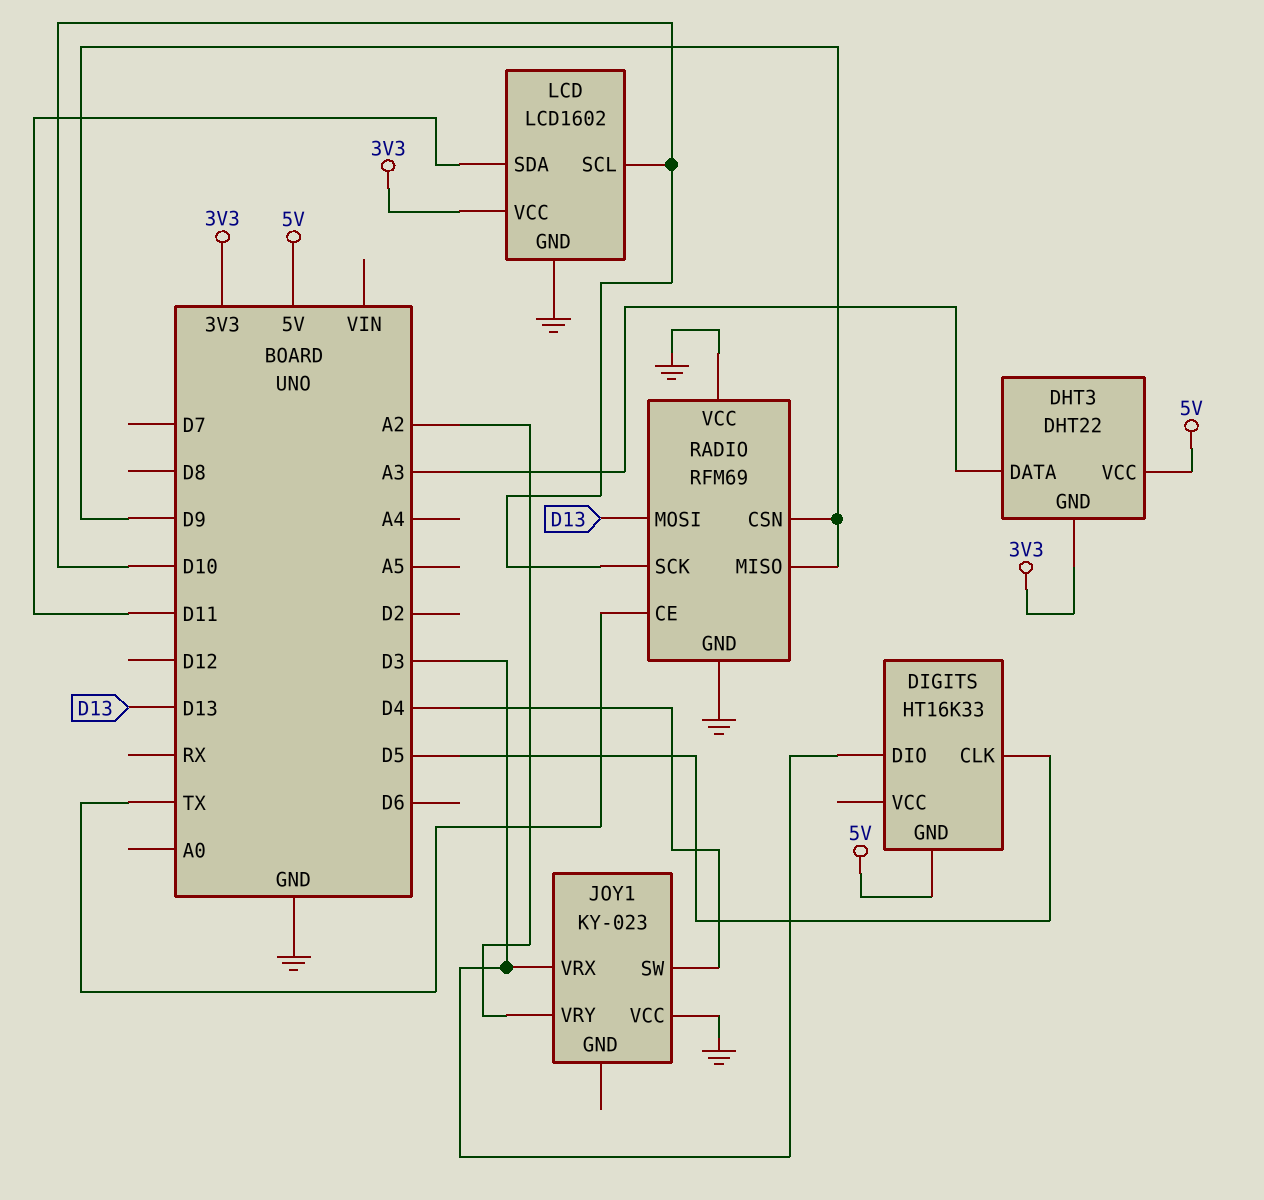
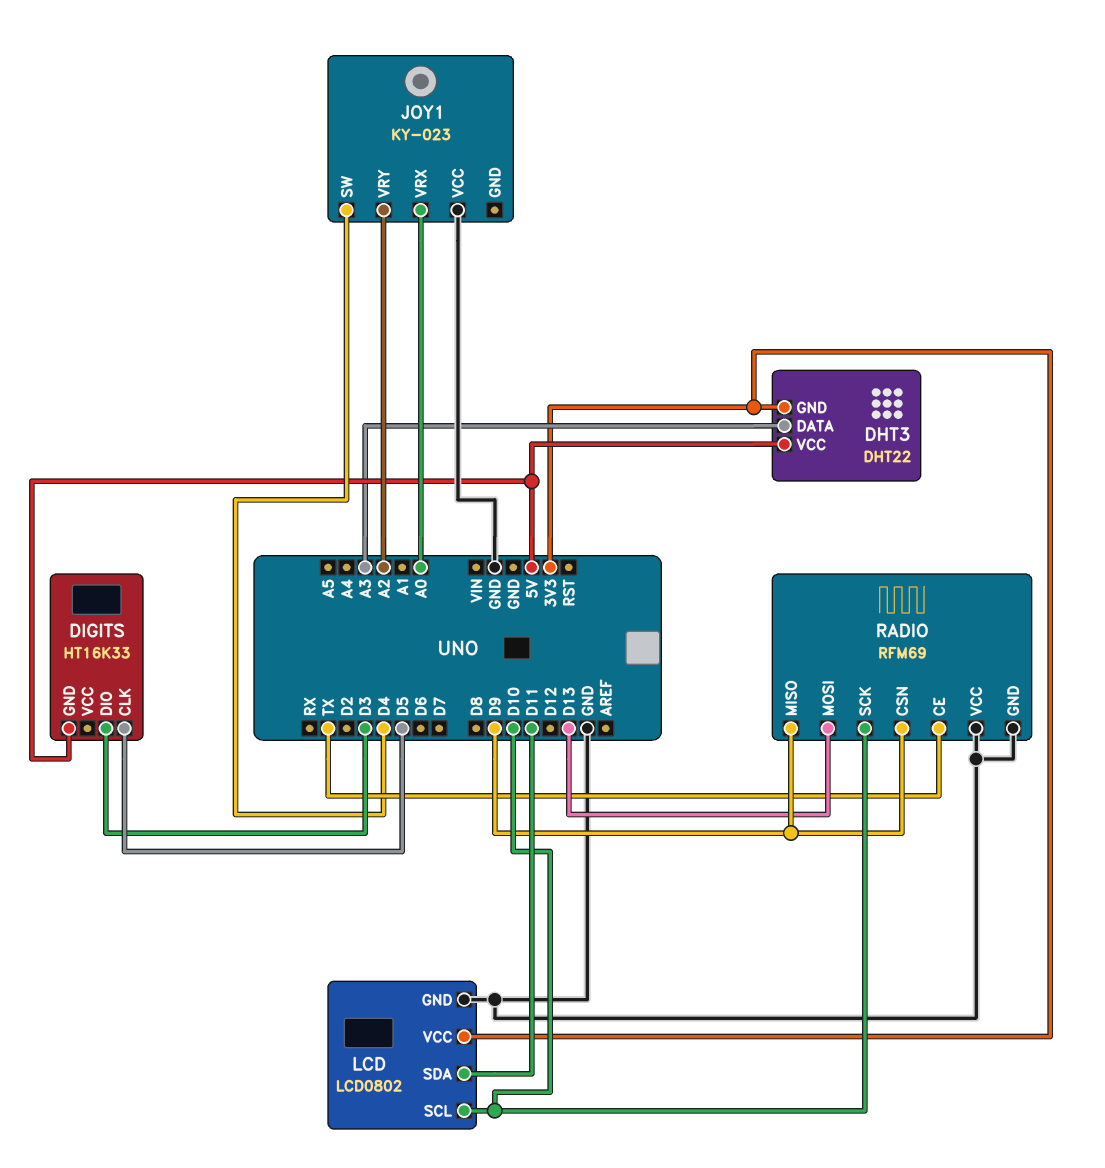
JOY1 pin VRX: D3 -> A0
LCD: LCD1602 -> LCD0802

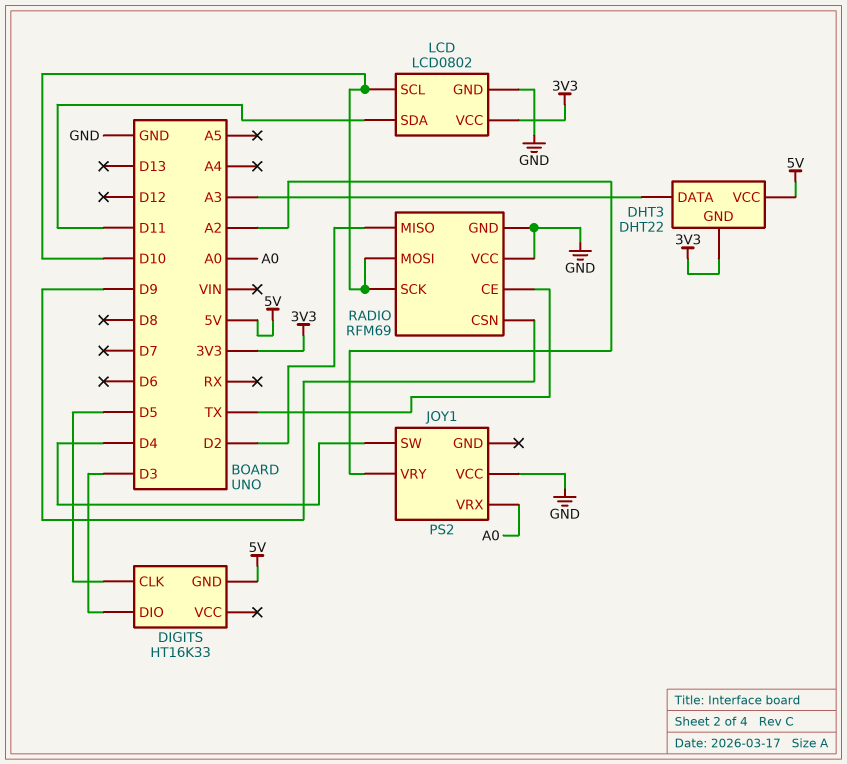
JOY1: KY-023 -> PS2
RADIO pin MISO: D9 -> D2
RADIO pin MOSI: D13 -> D10

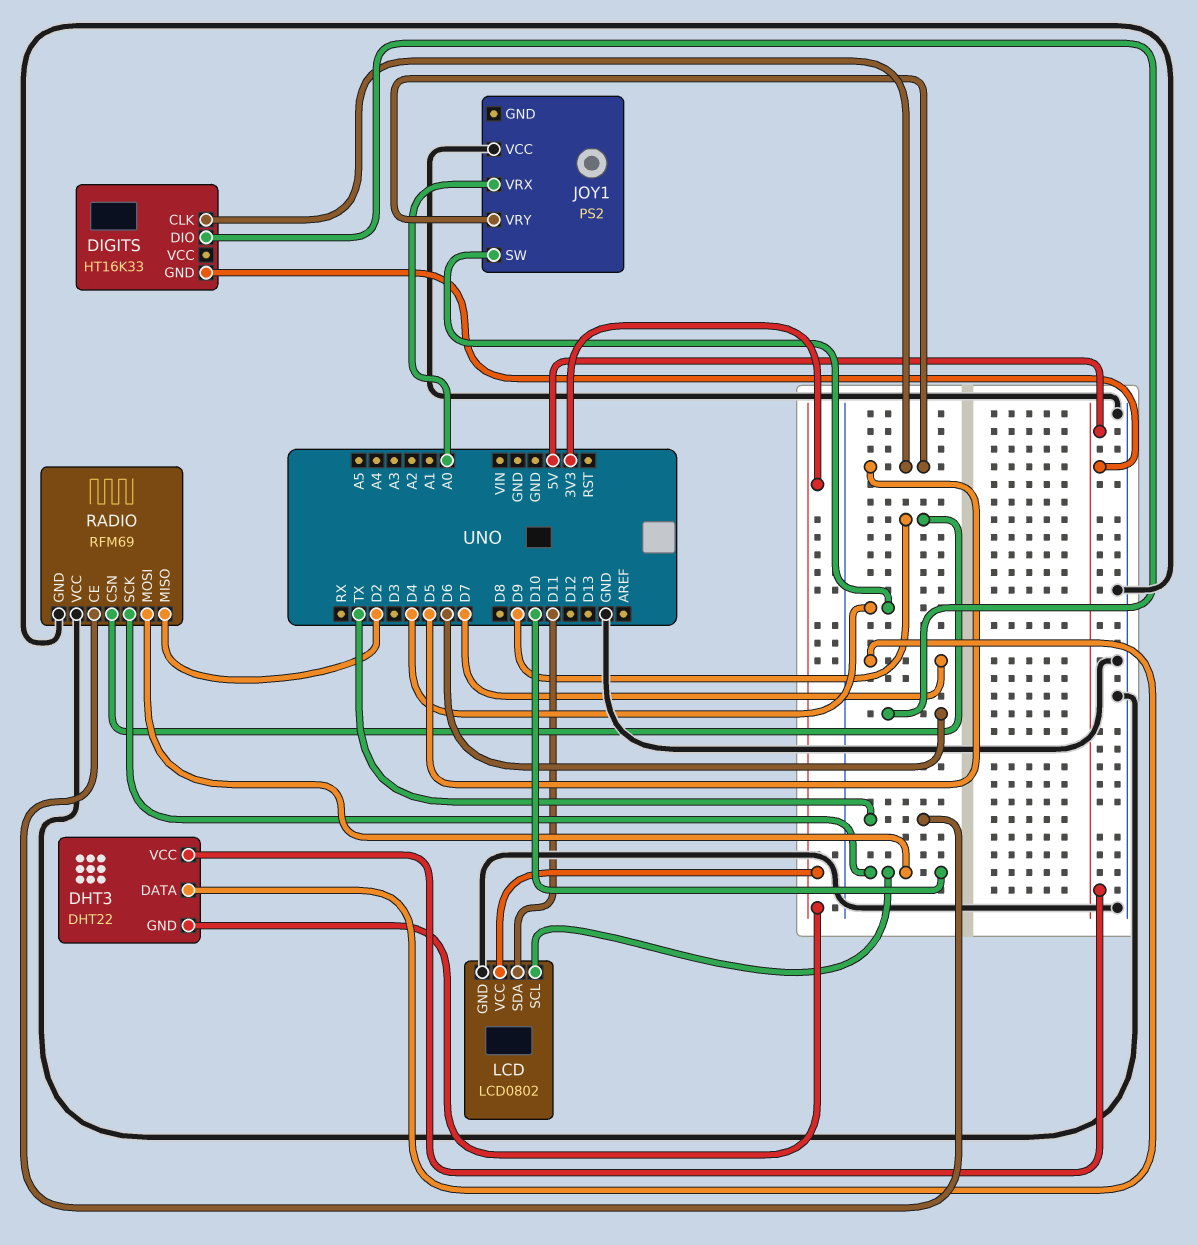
DHT3 pin DATA: A3 -> D7
DIGITS pin DIO: D3 -> D6
JOY1 pin VRY: A2 -> D5

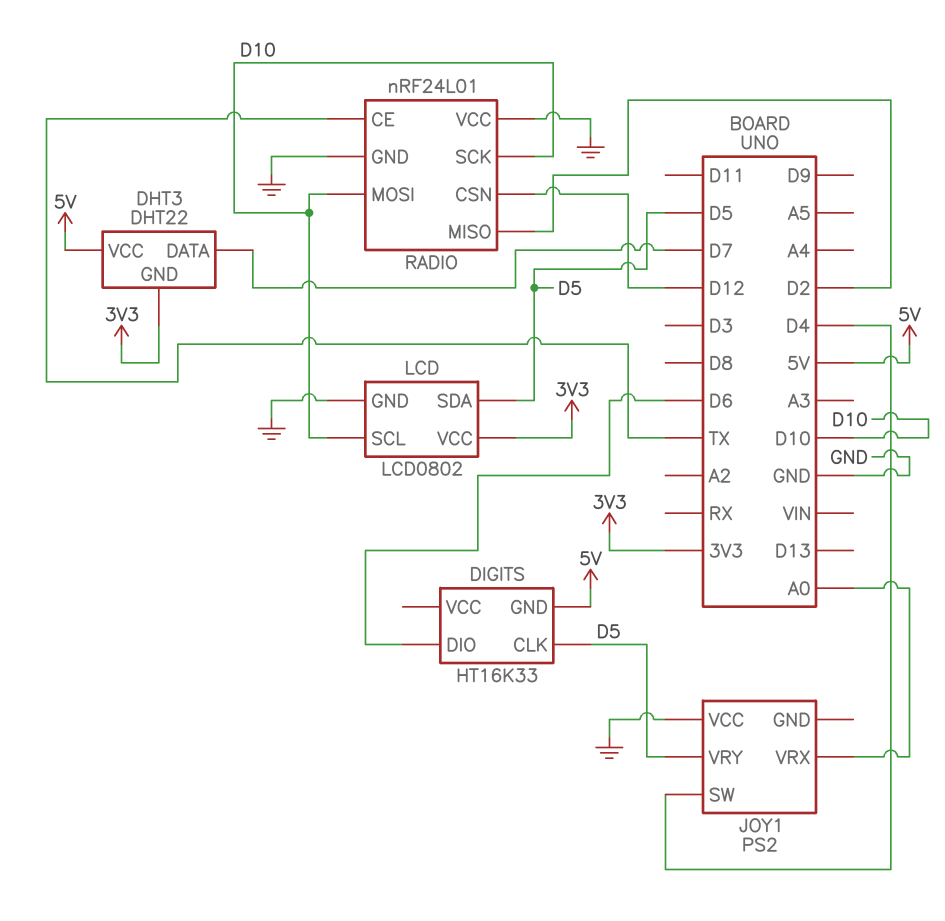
LCD pin SDA: D11 -> D5
RADIO: RFM69 -> nRF24L01
RADIO pin CSN: D9 -> D12

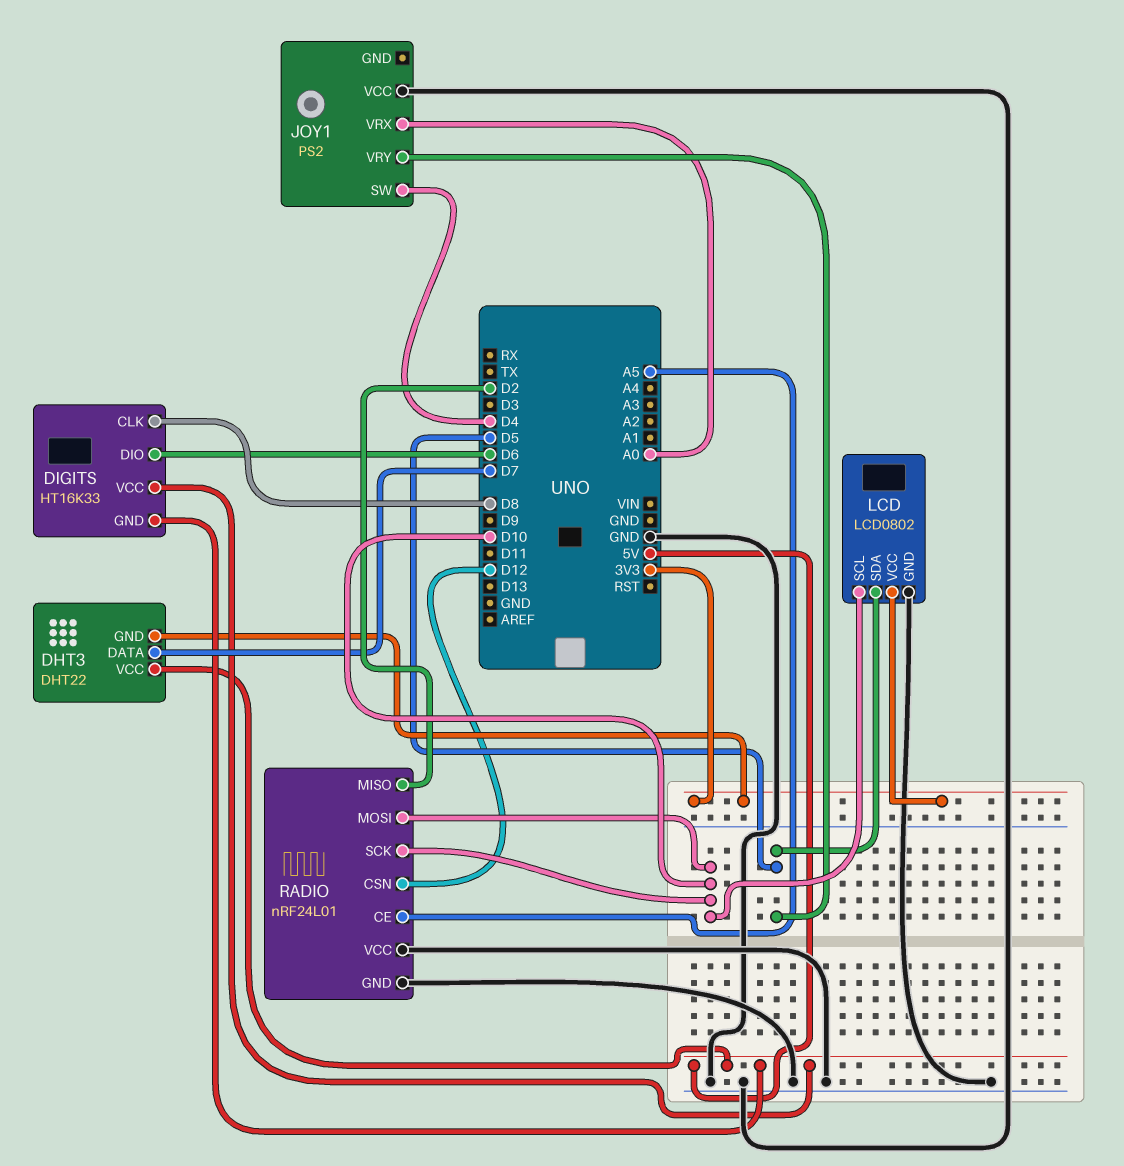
DIGITS pin CLK: D5 -> D8
DIGITS pin VCC: none -> 5V
RADIO pin CE: TX -> A5

